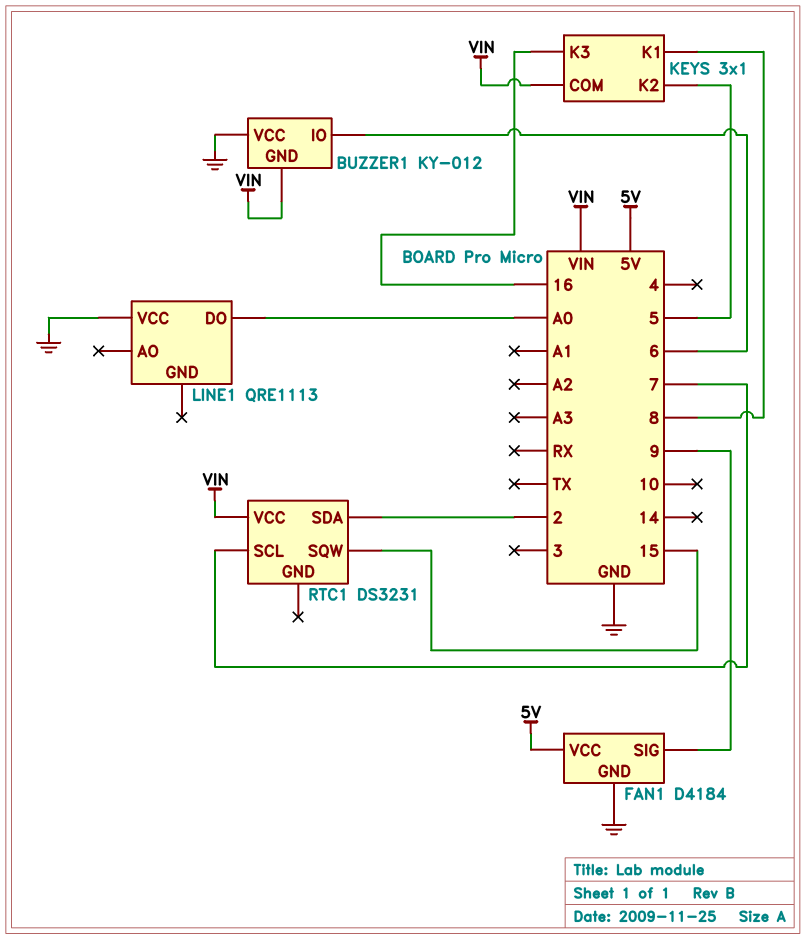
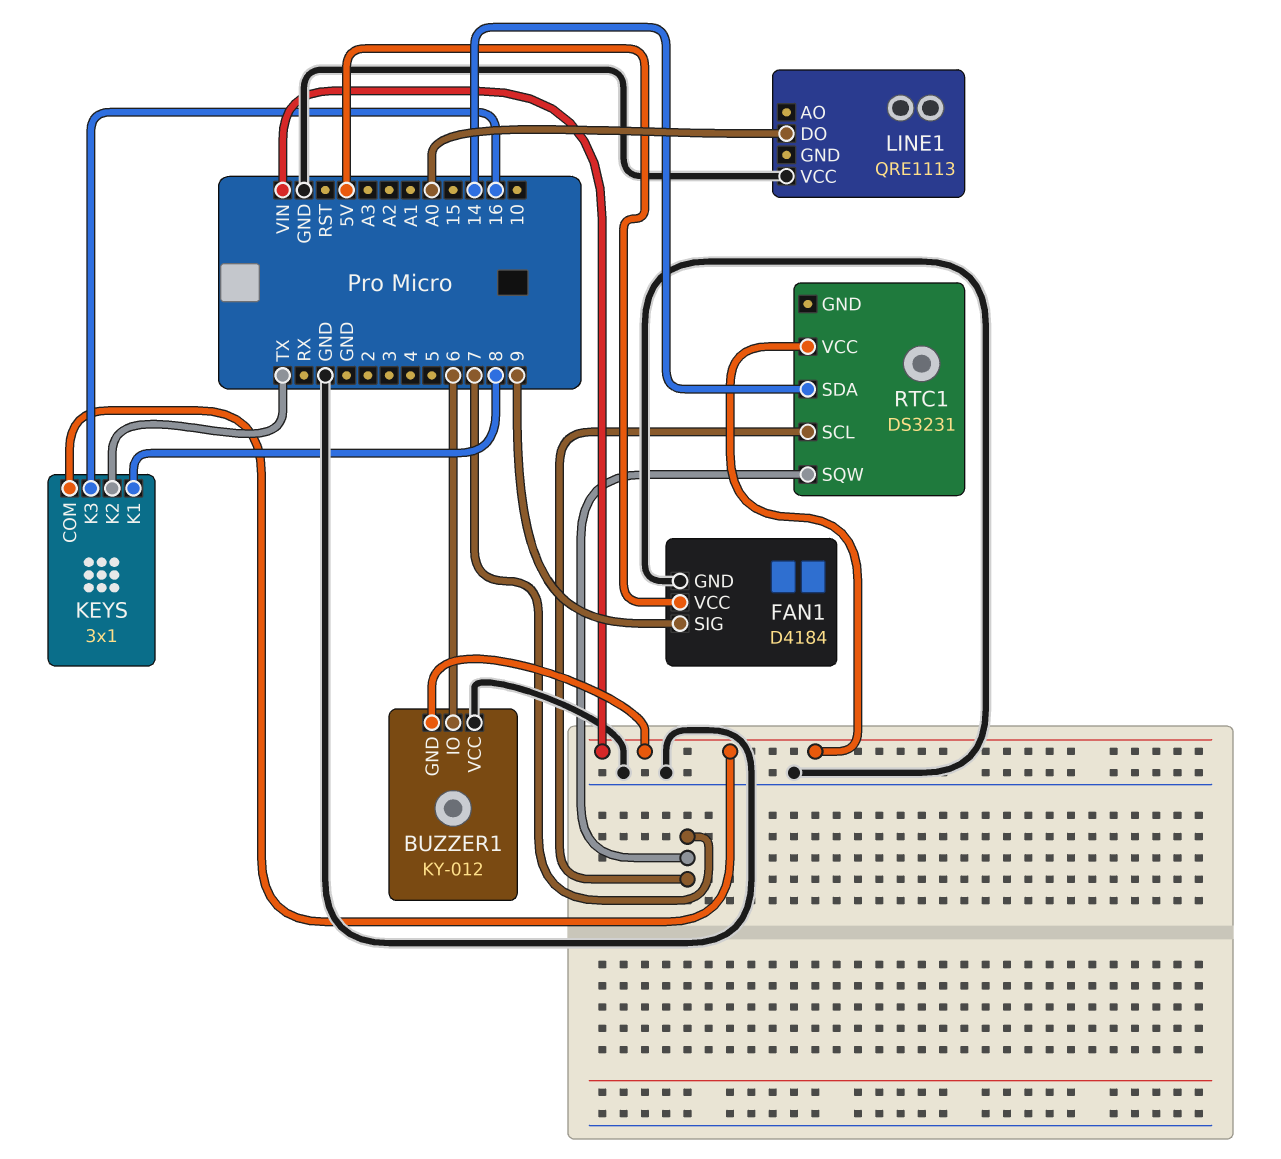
KEYS pin K2: 5 -> TX
RTC1 pin SDA: 2 -> 14
RTC1 pin SQW: 15 -> 7

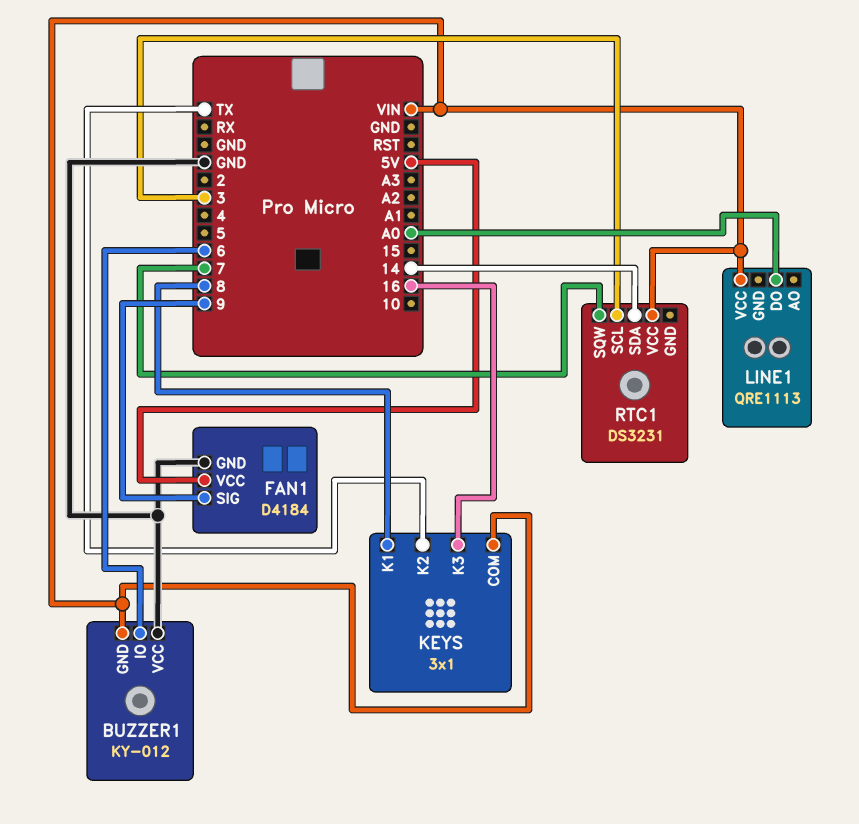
LINE1 pin VCC: GND -> VIN
RTC1 pin SCL: 7 -> 3

